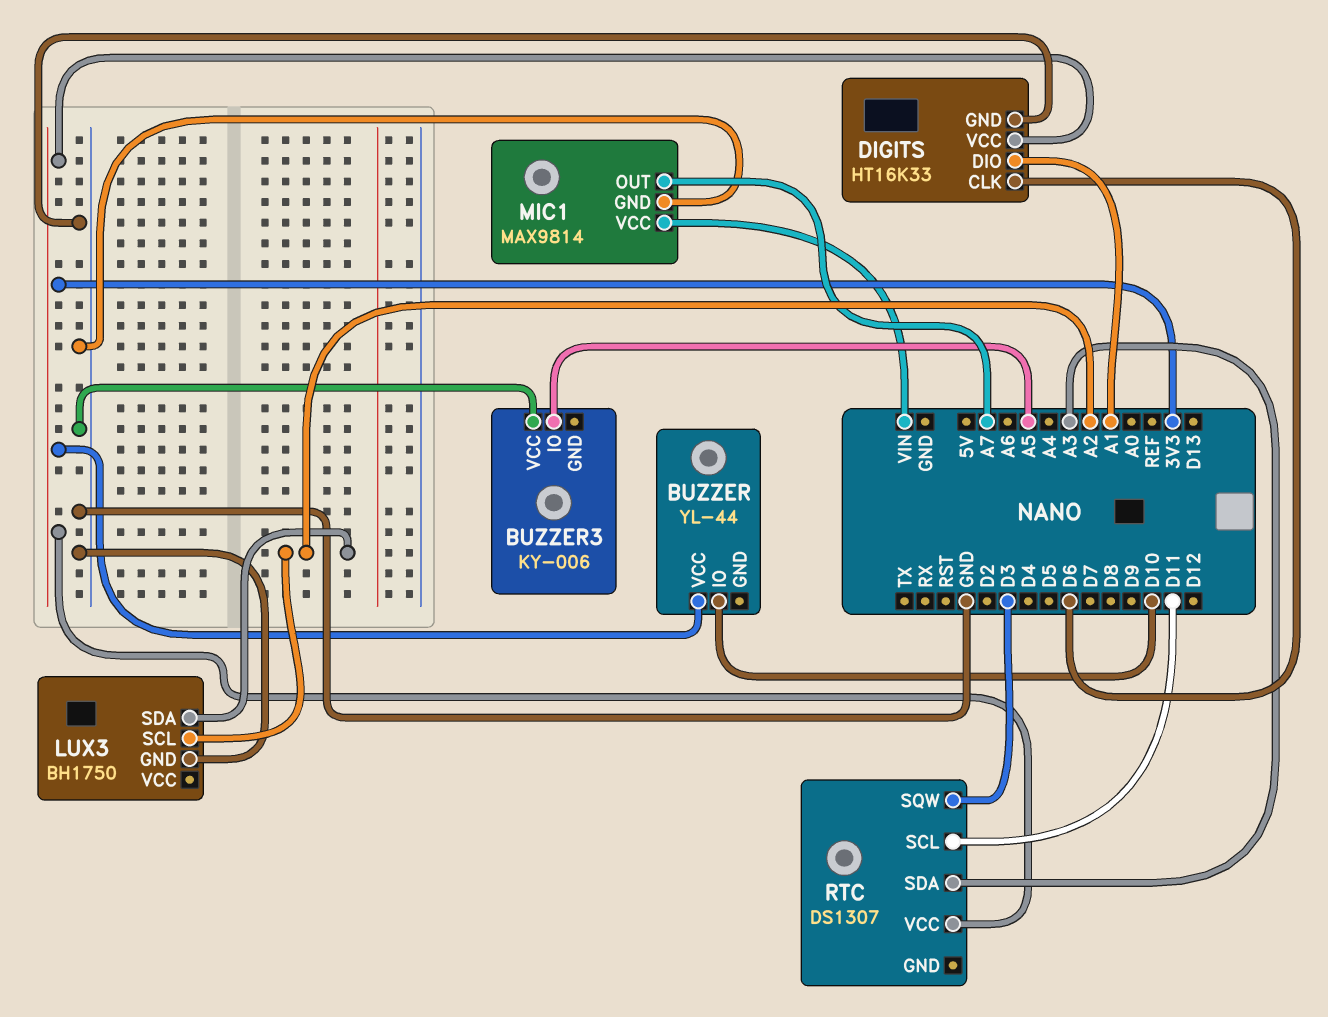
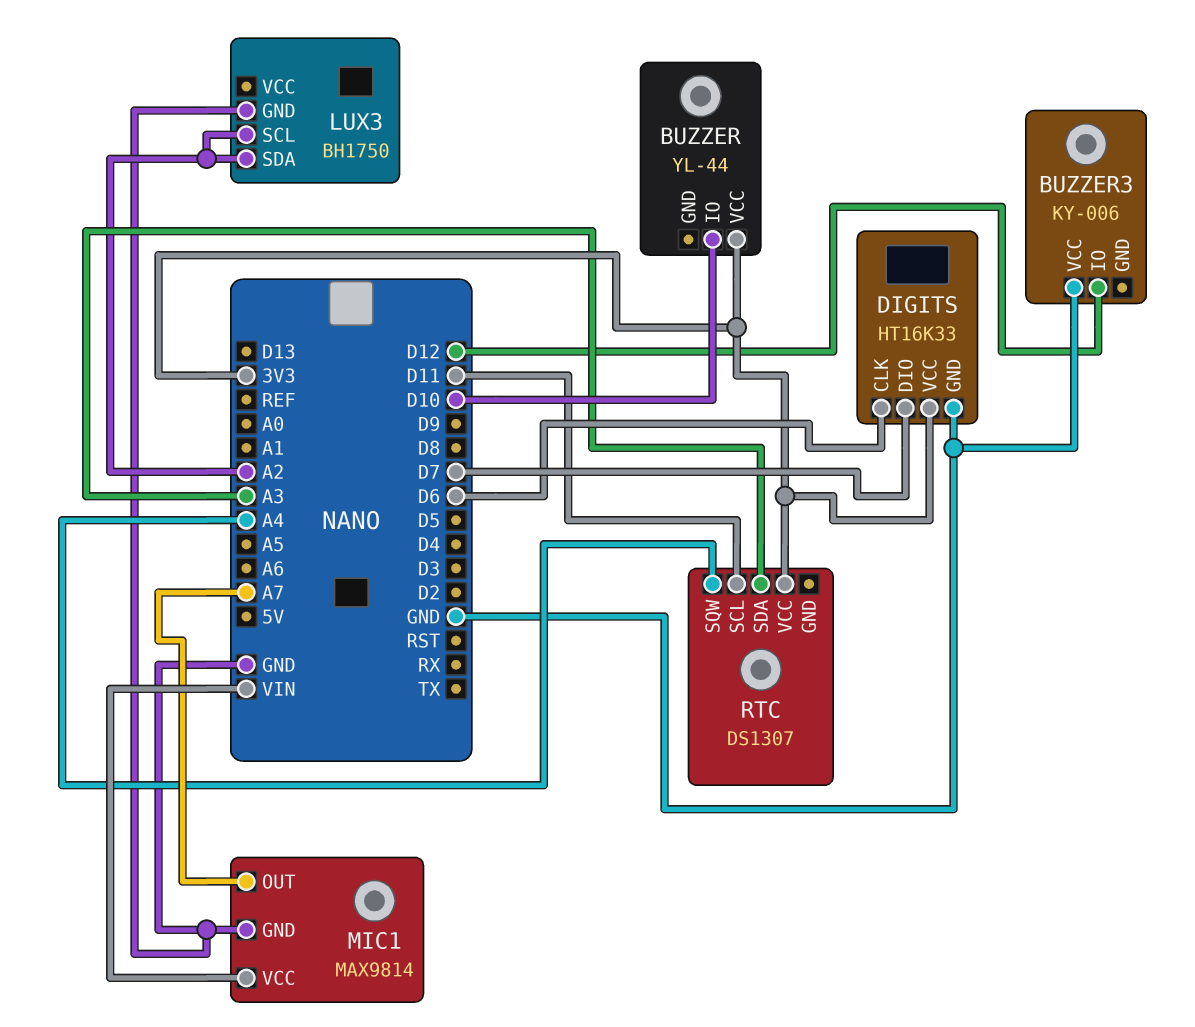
BUZZER3 pin IO: A5 -> D12
DIGITS pin DIO: A1 -> D7
RTC pin SQW: D3 -> A4

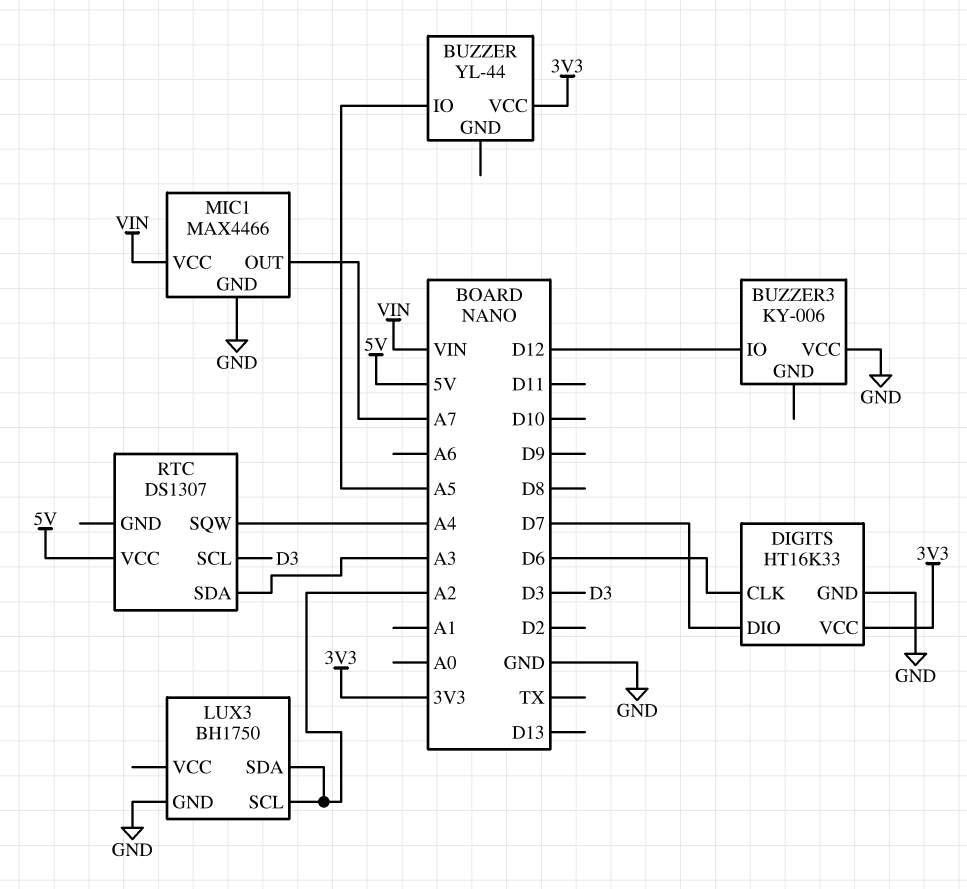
BUZZER pin IO: D10 -> A5
MIC1: MAX9814 -> MAX4466
RTC pin SCL: D11 -> D3
RTC pin VCC: 3V3 -> 5V

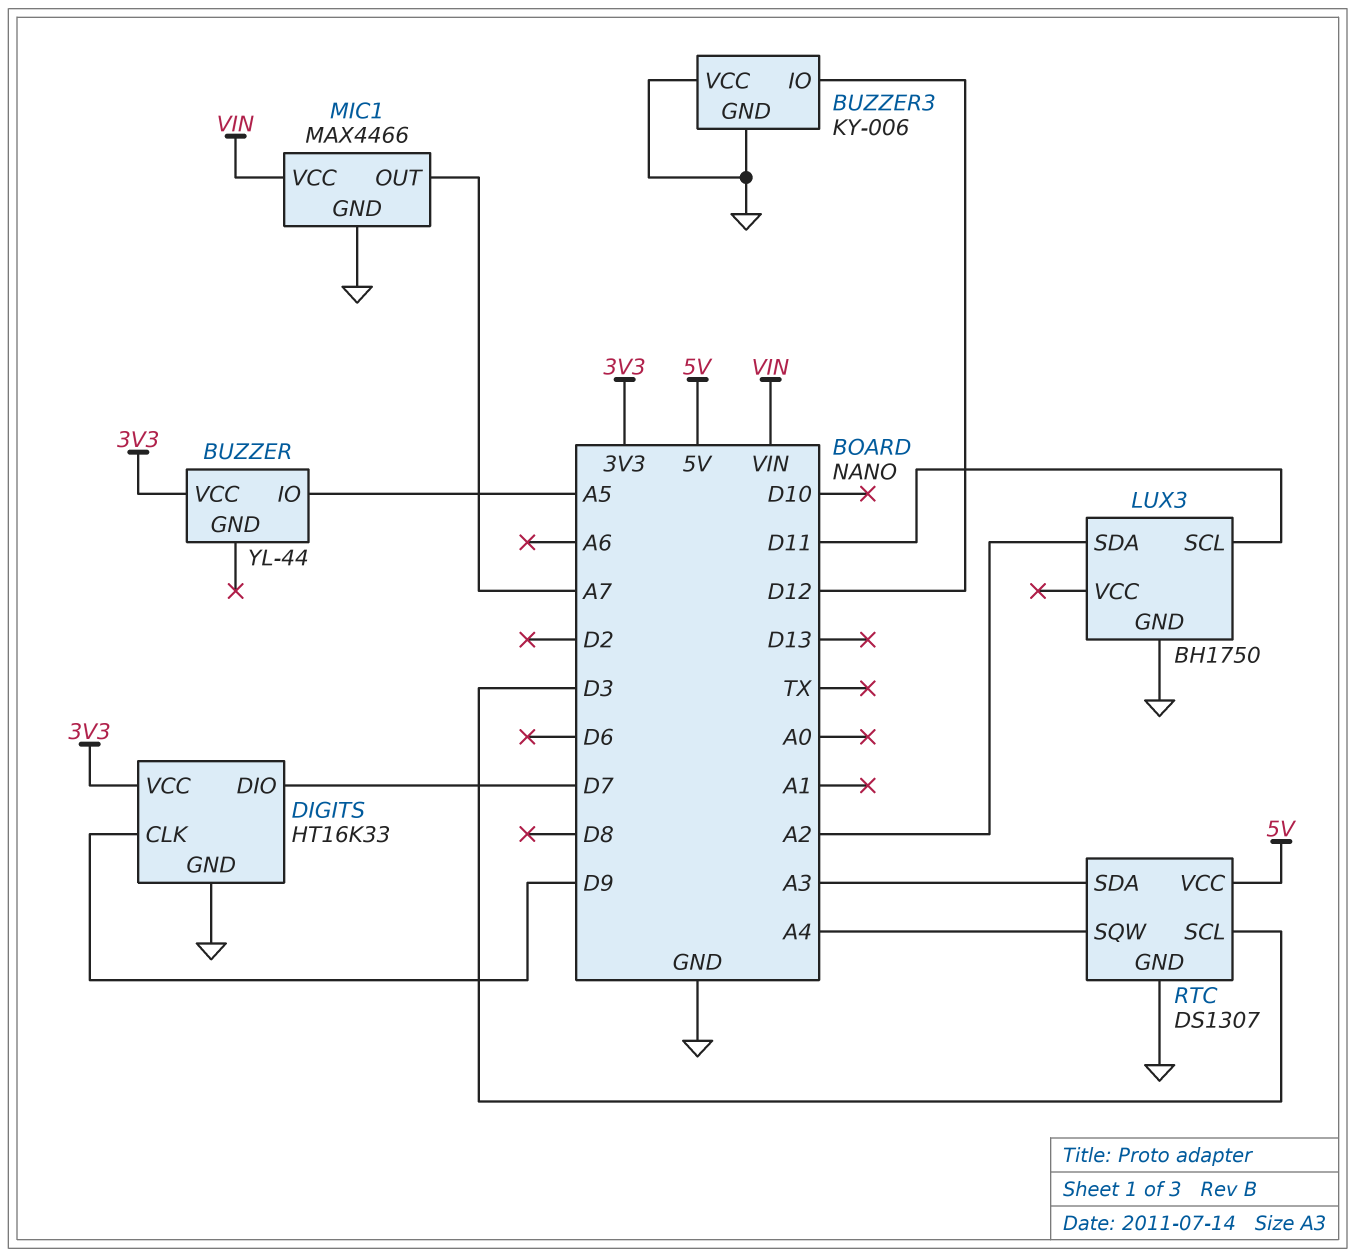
BUZZER3 pin GND: none -> GND
DIGITS pin CLK: D6 -> D9
LUX3 pin SCL: A2 -> D11
RTC pin GND: none -> GND

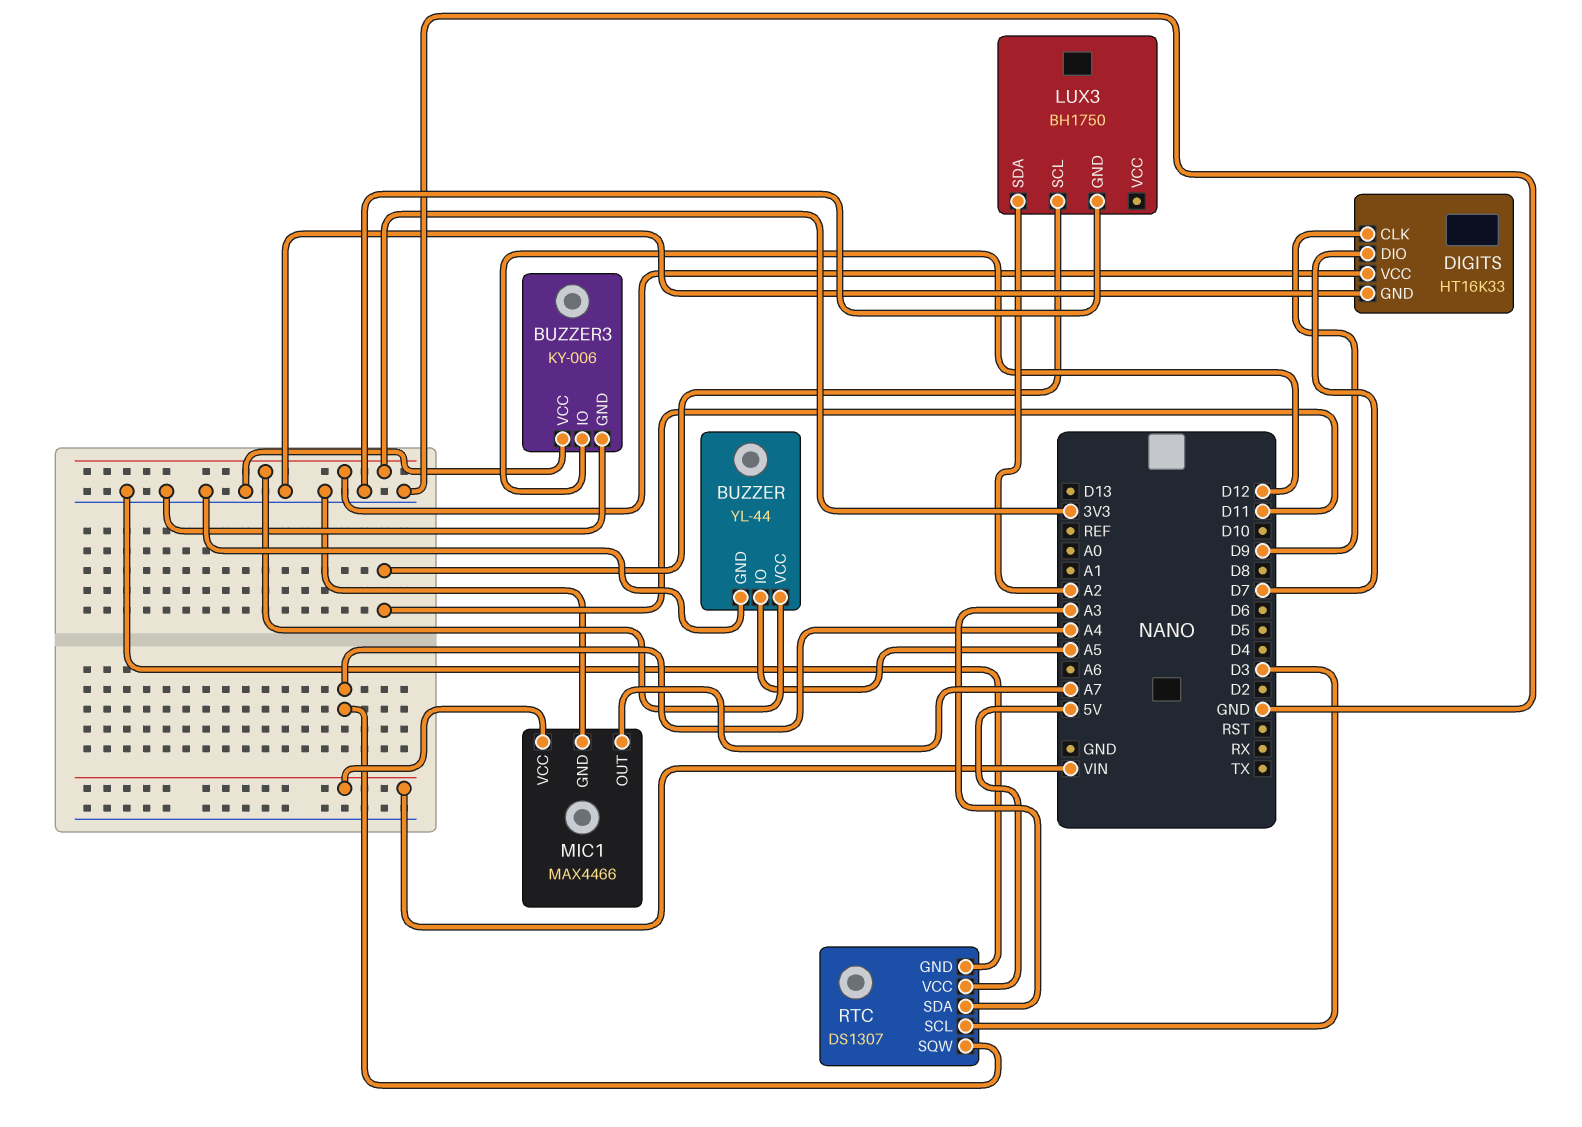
BUZZER pin GND: none -> GND

